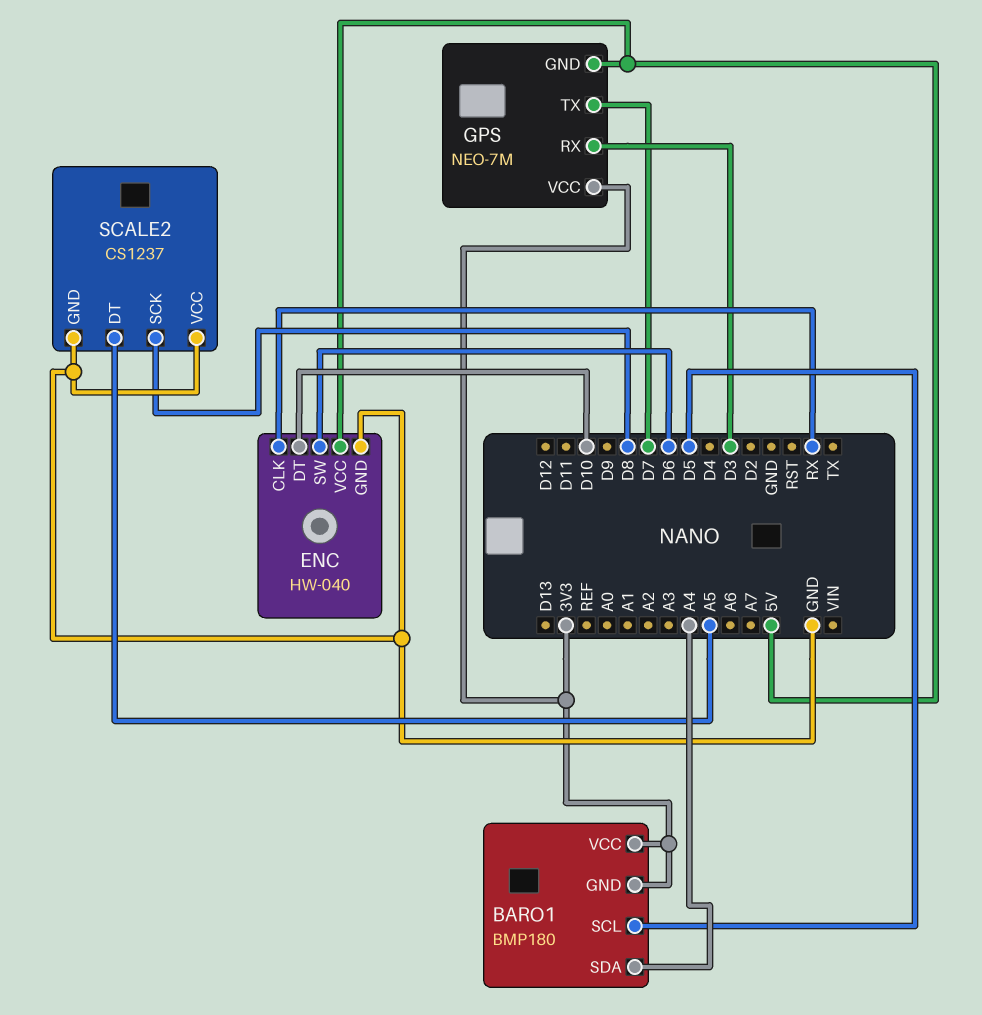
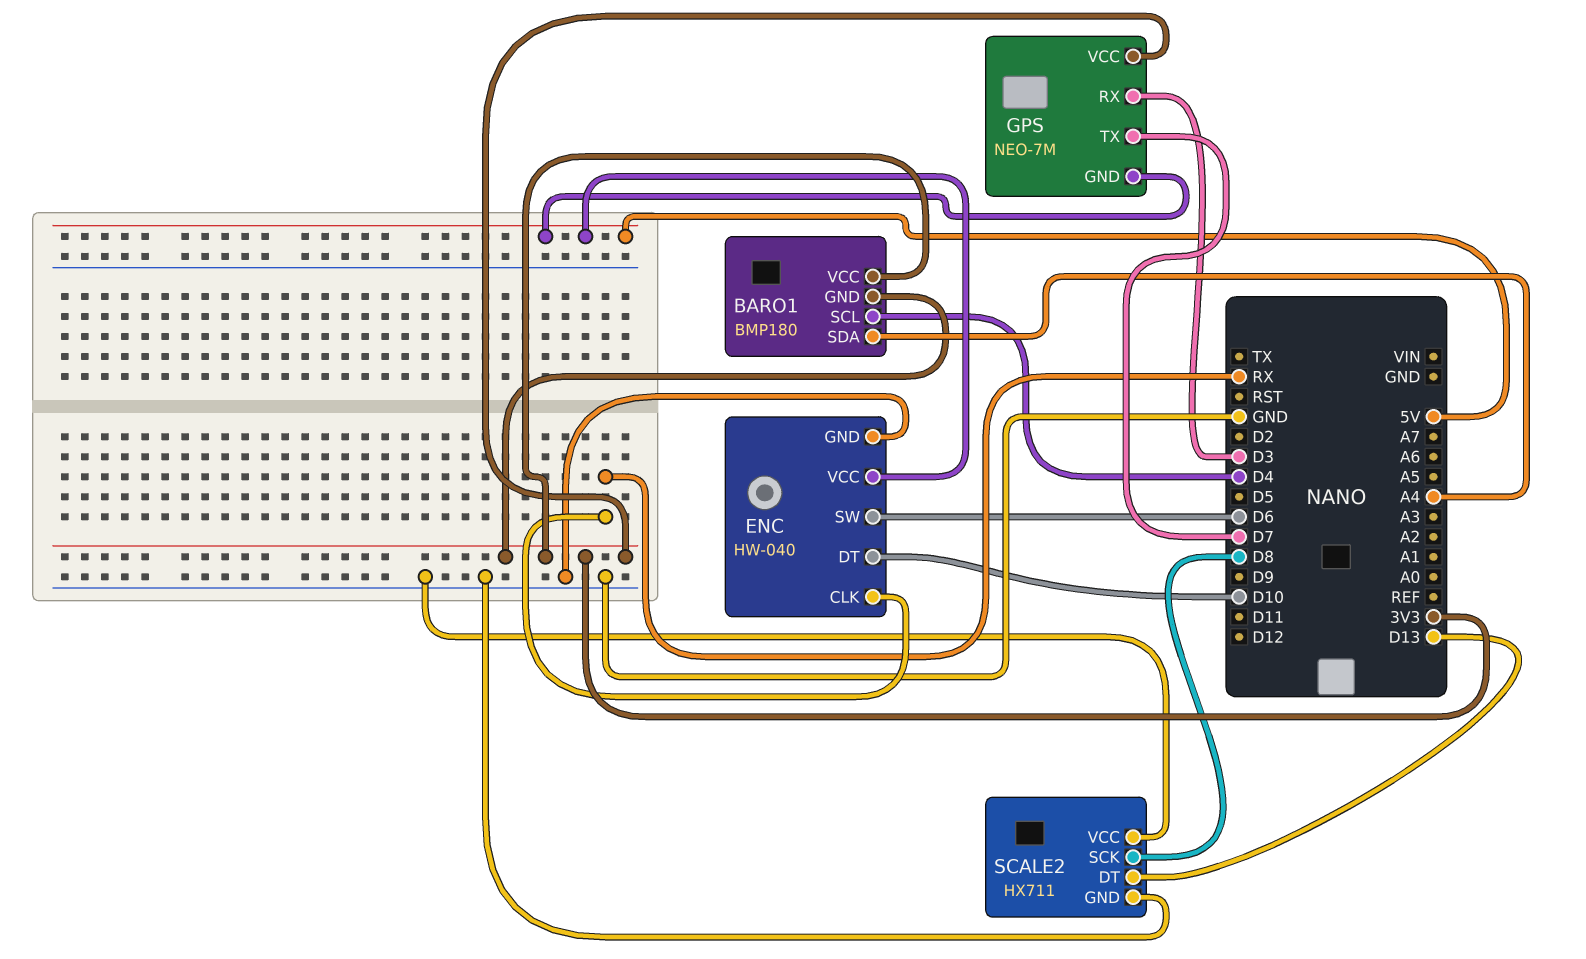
BARO1 pin SCL: D5 -> D4
SCALE2: CS1237 -> HX711
SCALE2 pin DT: A5 -> D13

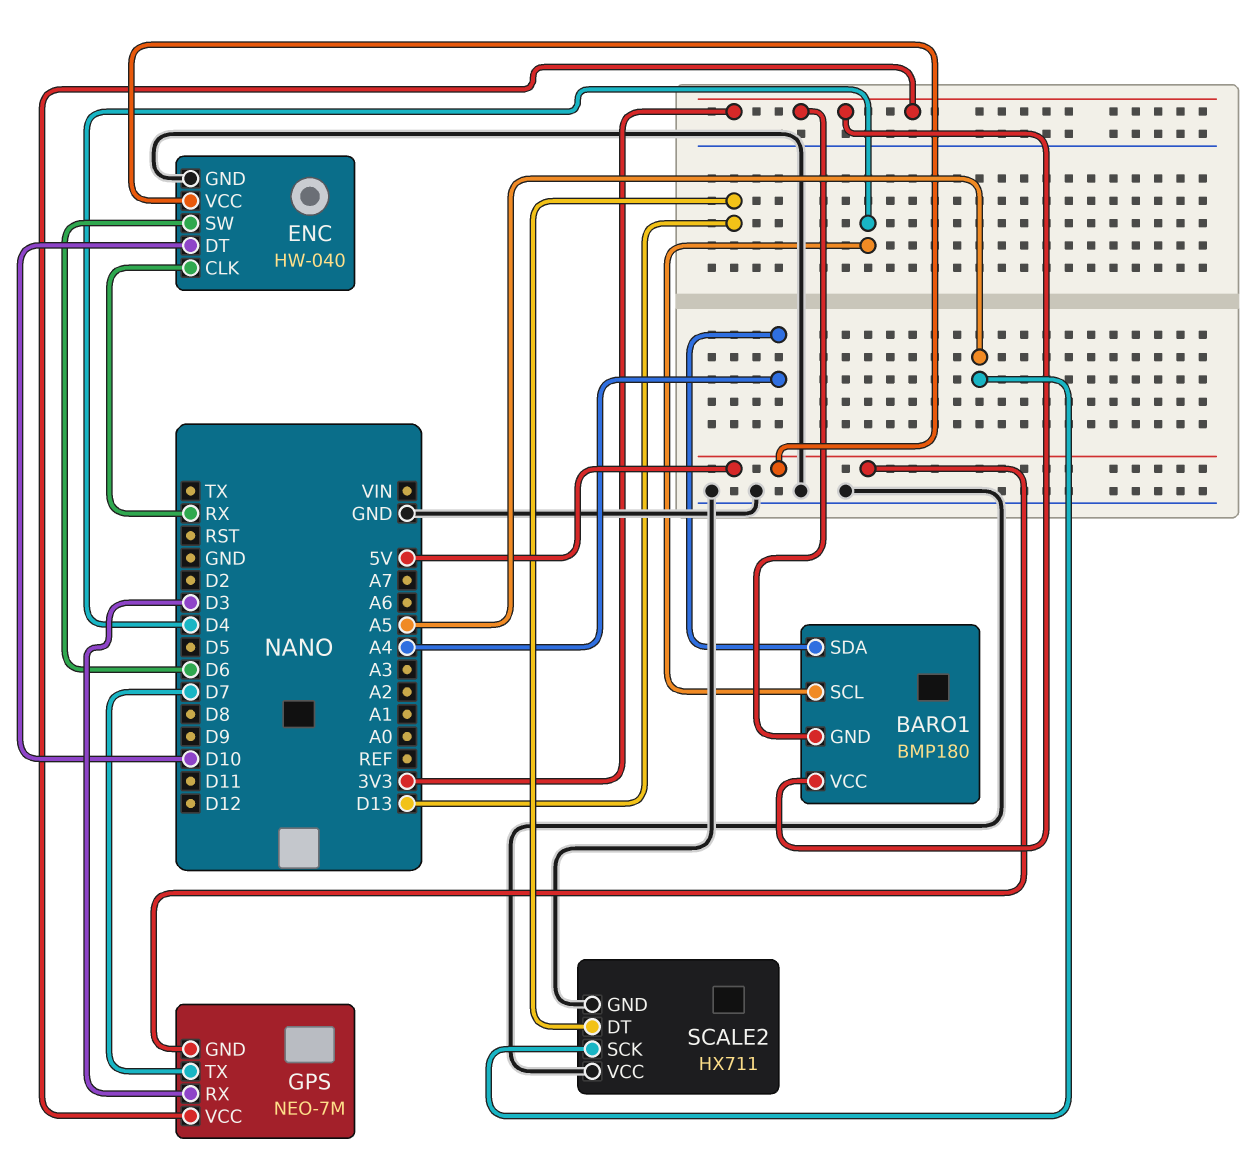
SCALE2 pin SCK: D8 -> A5

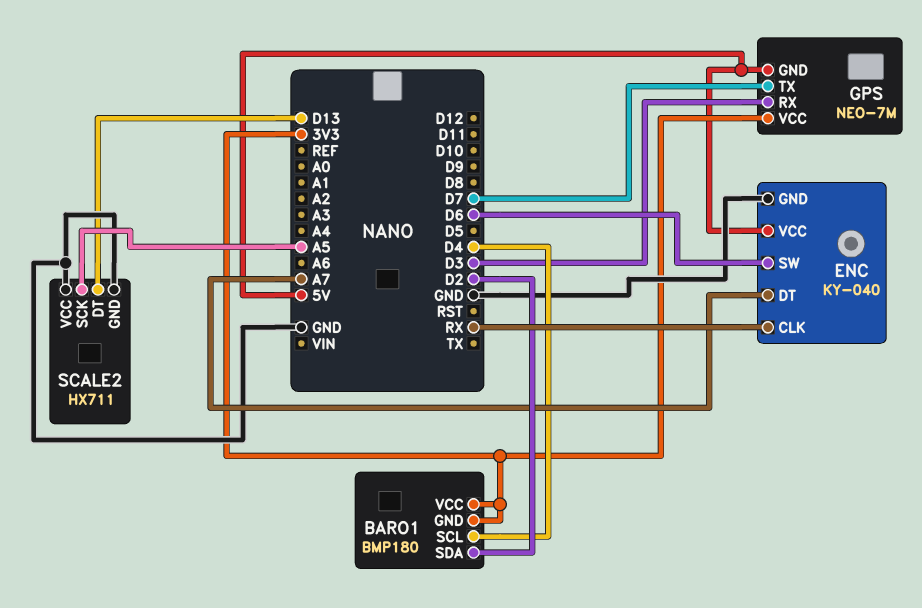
BARO1 pin SDA: A4 -> D2
ENC: HW-040 -> KY-040
ENC pin DT: D10 -> A7

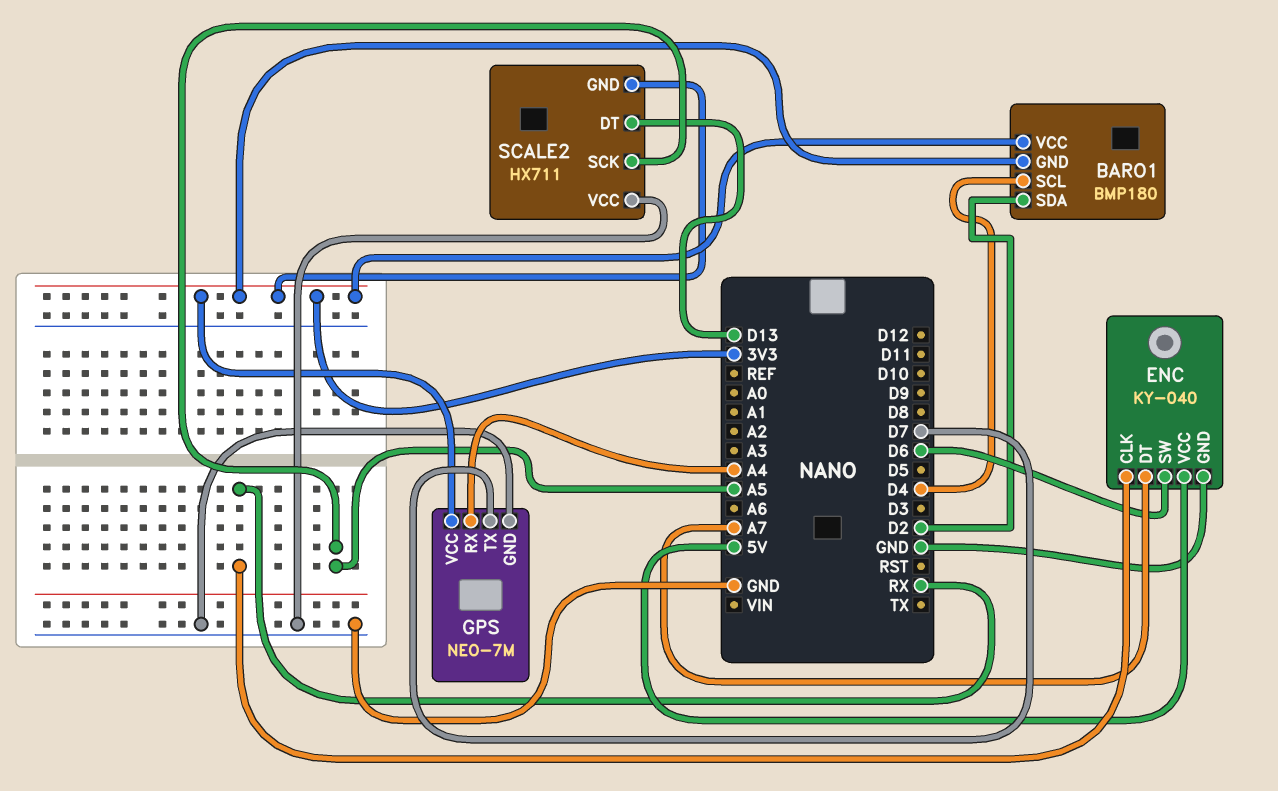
GPS pin GND: 5V -> GND
GPS pin RX: D3 -> A4
SCALE2 pin GND: GND -> 3V3

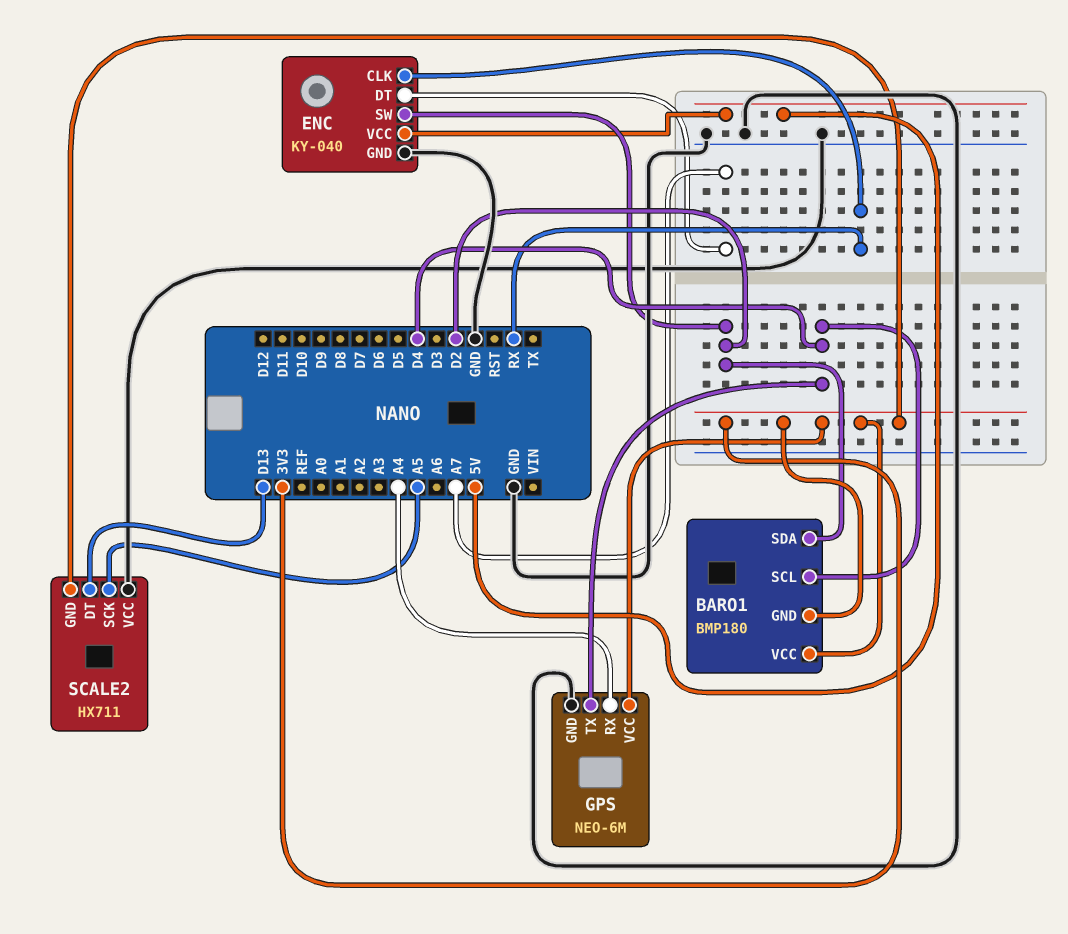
ENC pin SW: D6 -> D2
GPS: NEO-7M -> NEO-6M
GPS pin TX: D7 -> D4

